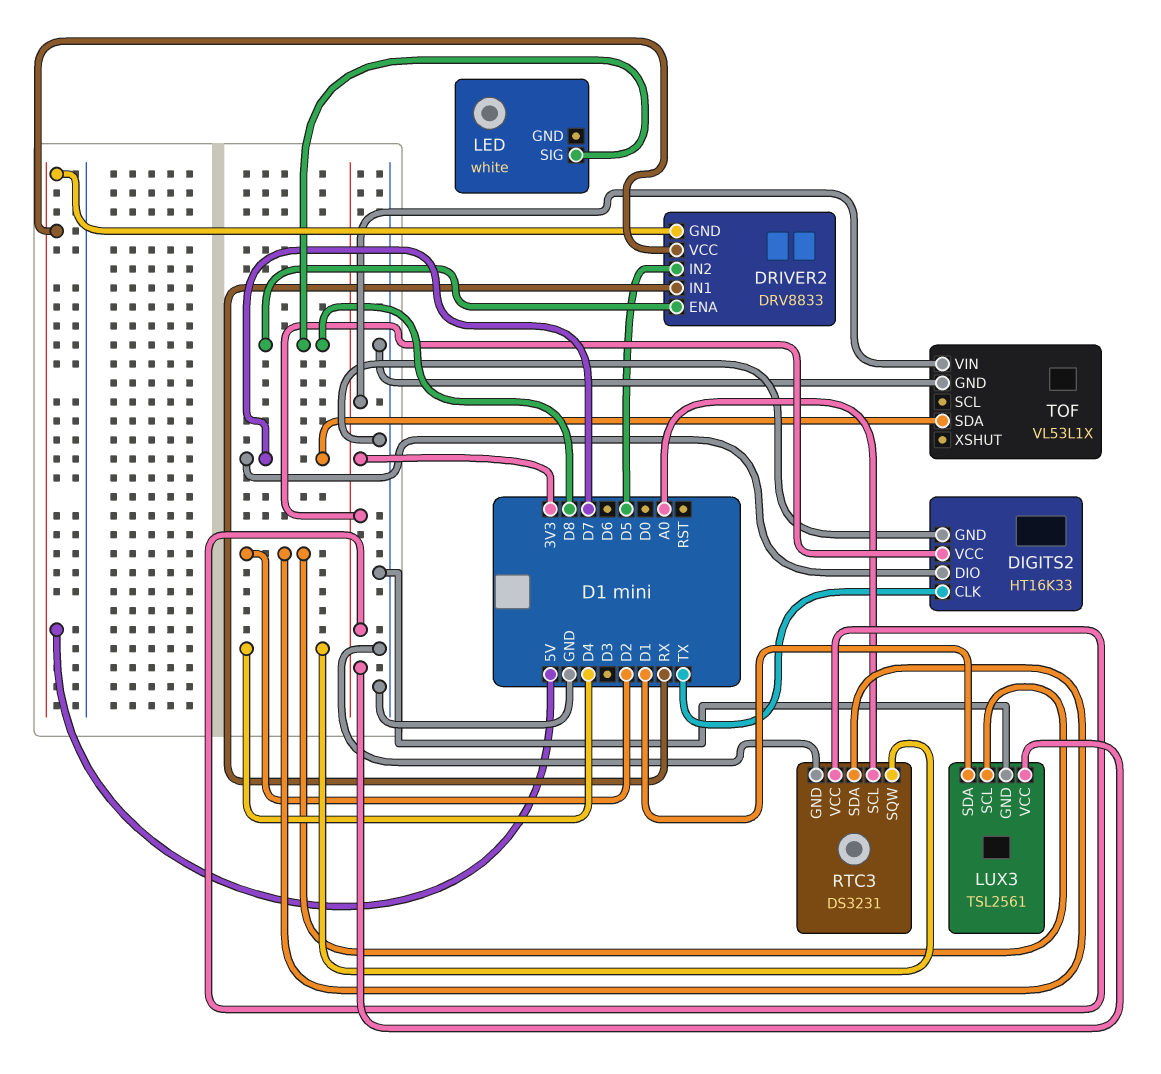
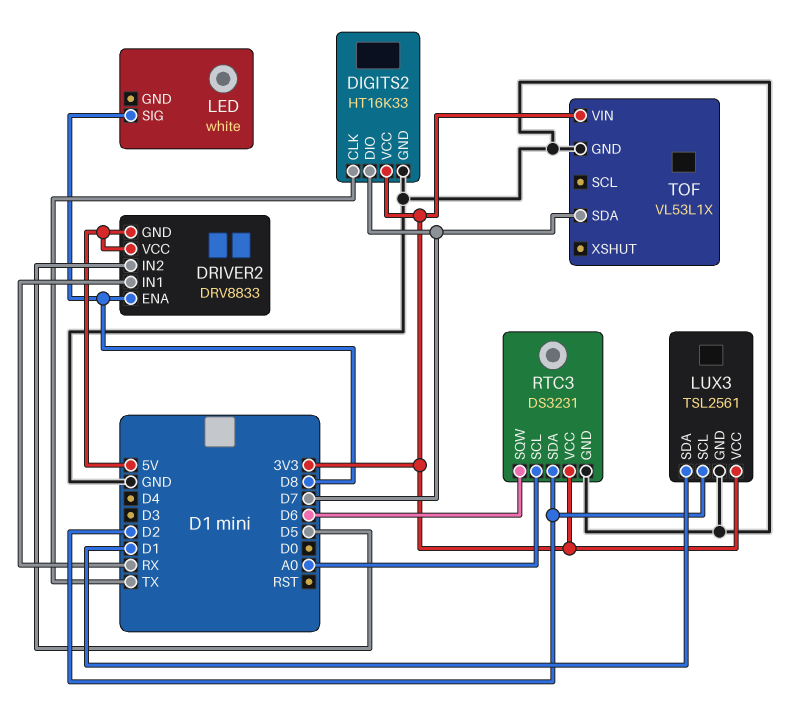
RTC3 pin SQW: D4 -> D6

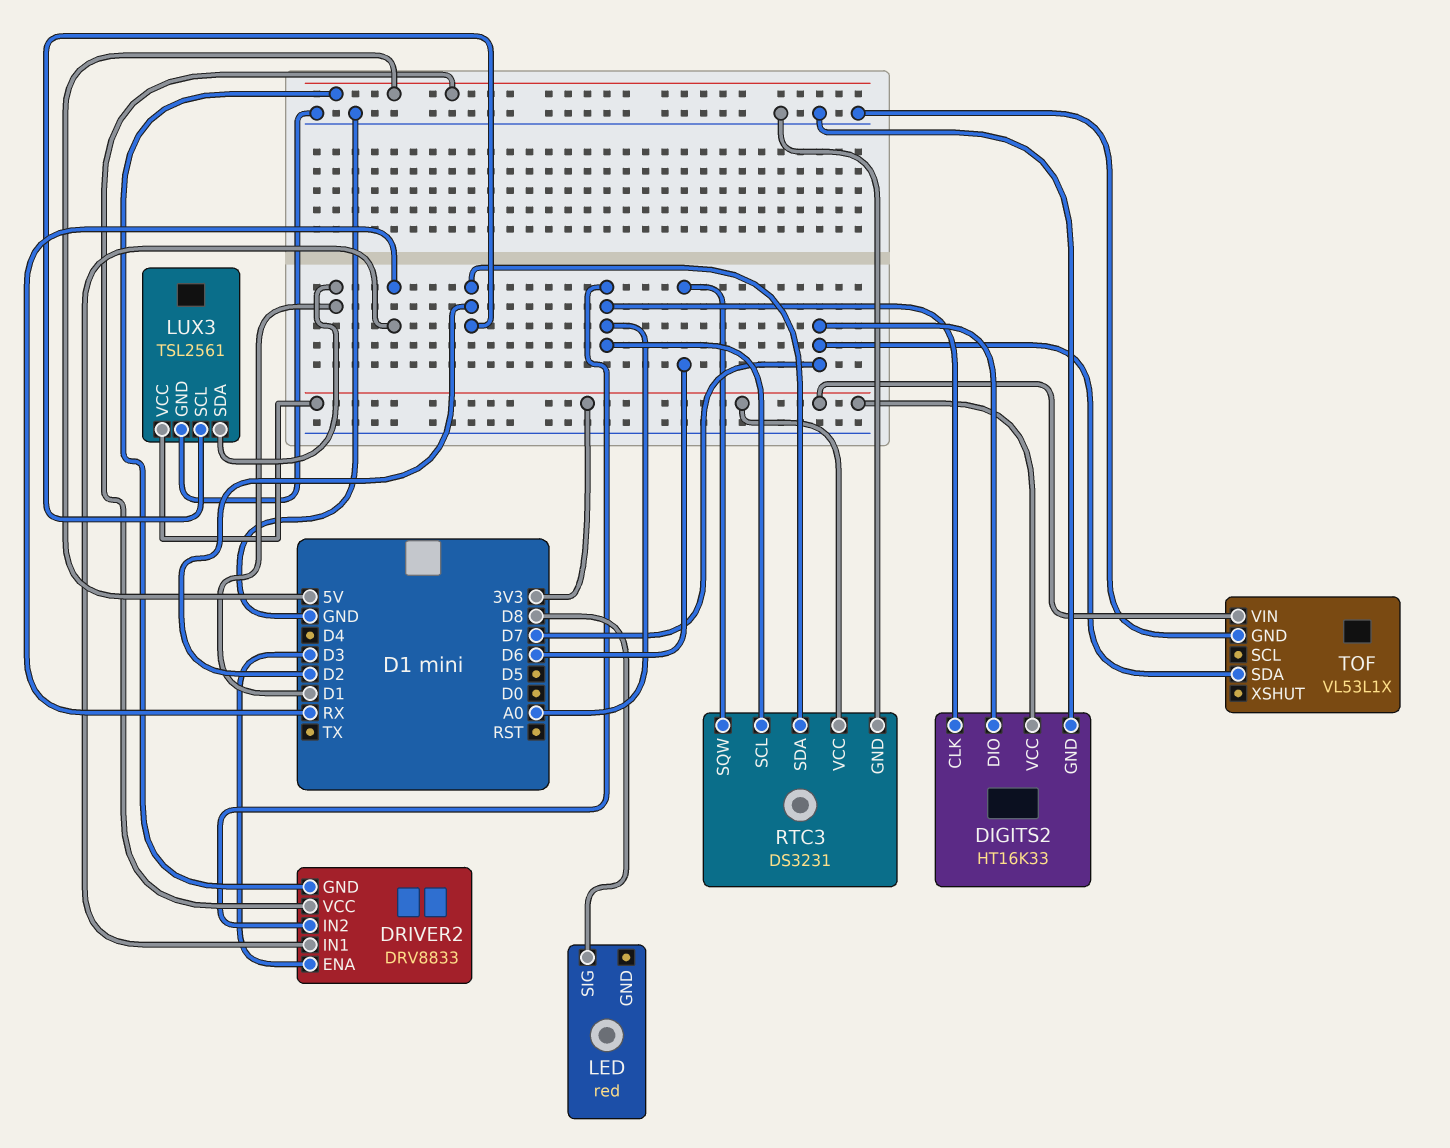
DIGITS2 pin CLK: TX -> A0
DRIVER2 pin ENA: D8 -> D3
DRIVER2 pin IN2: D5 -> A0
LED: white -> red

